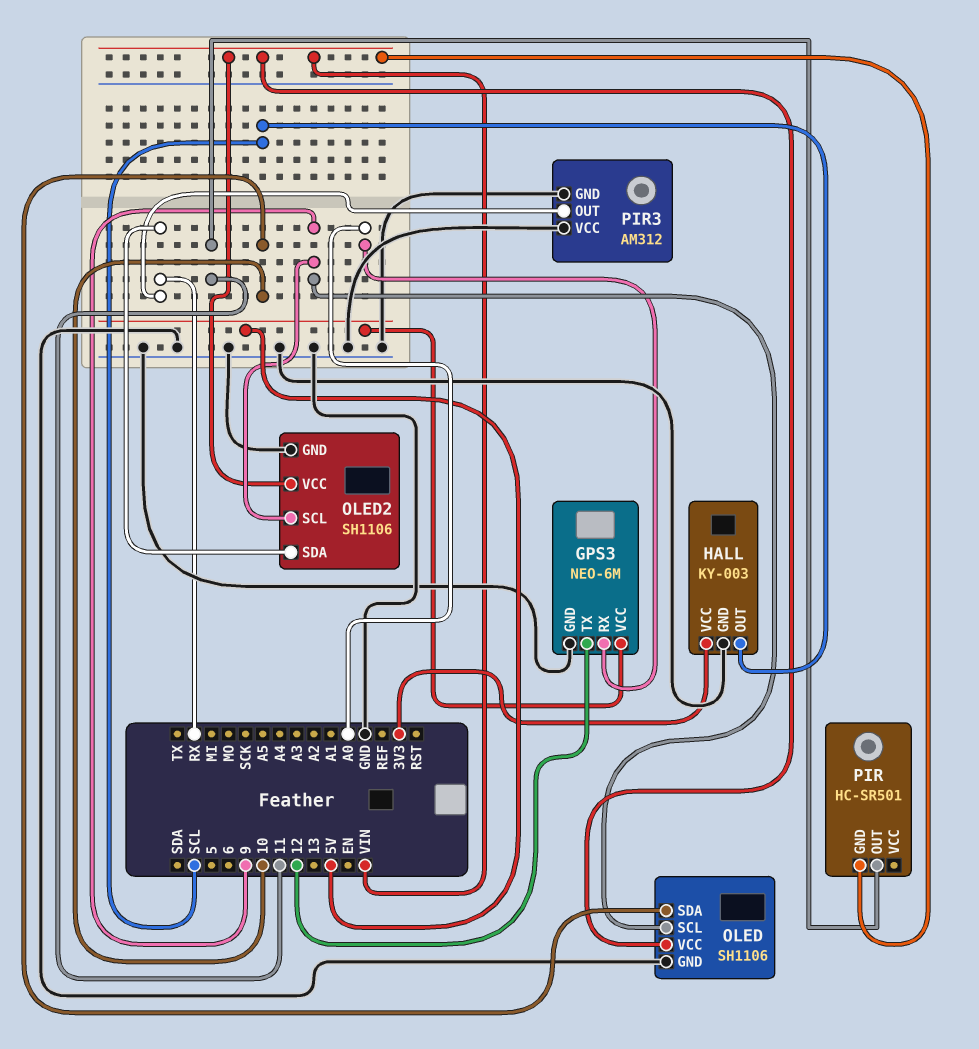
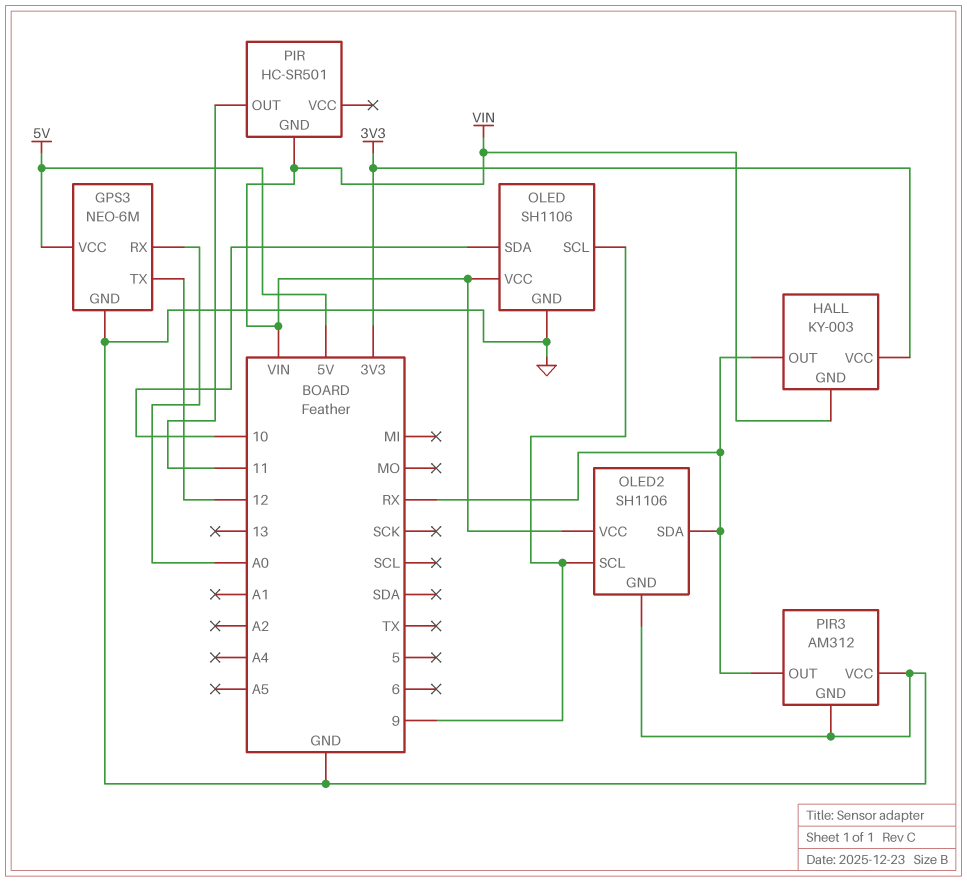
HALL pin GND: GND -> VIN
HALL pin OUT: SCL -> RX

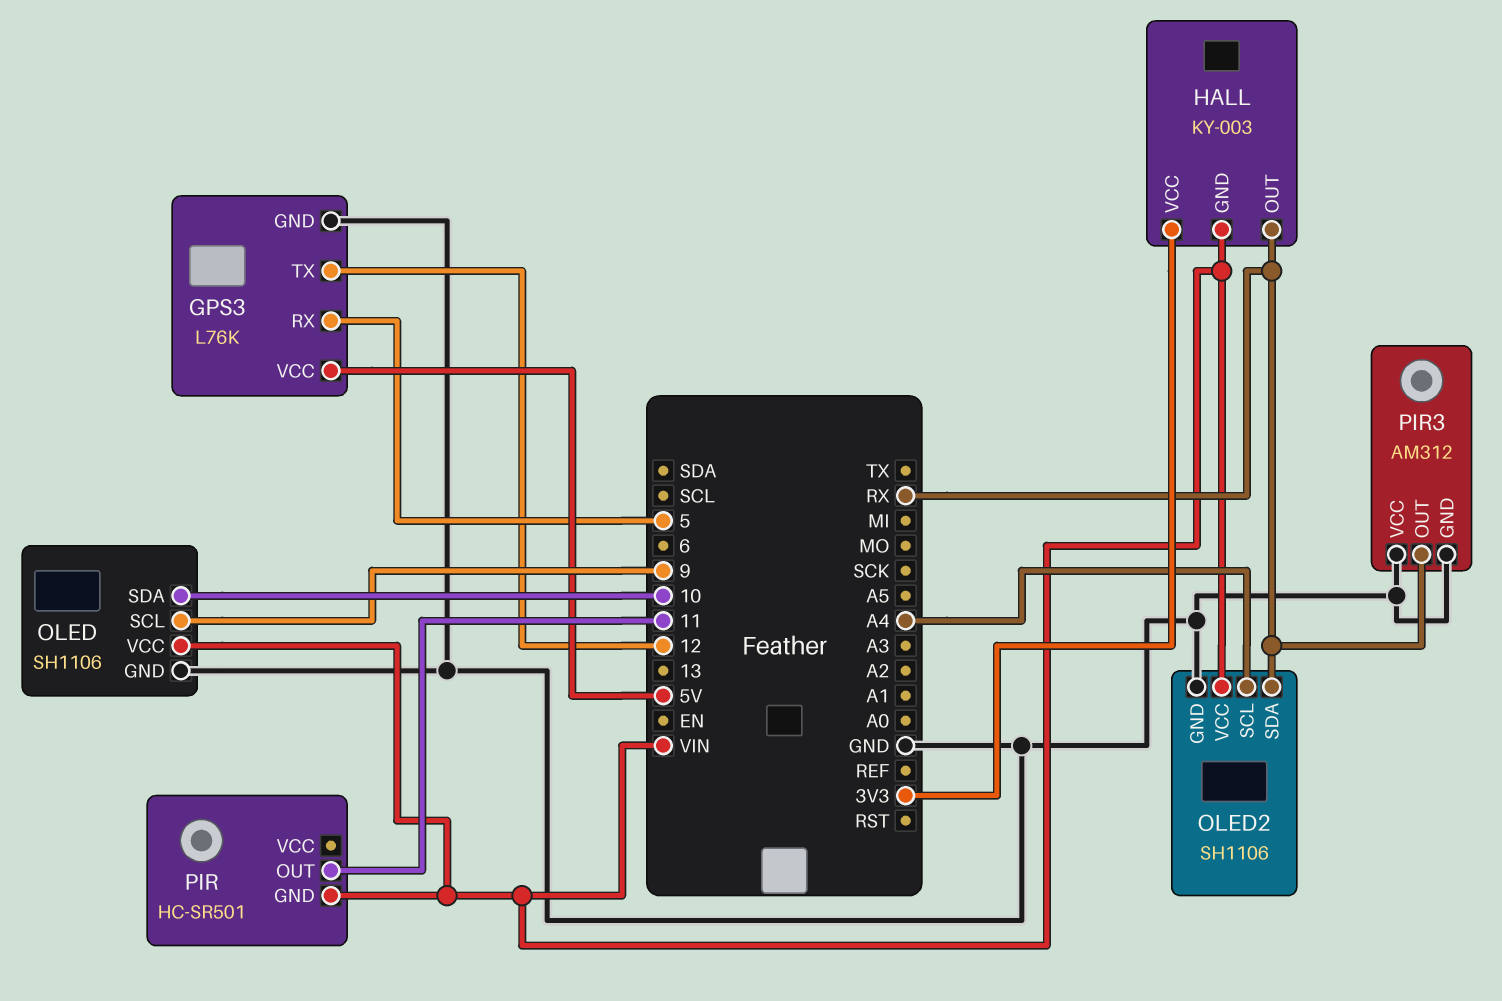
GPS3: NEO-6M -> L76K
GPS3 pin RX: A0 -> 5
OLED2 pin SCL: 9 -> A4

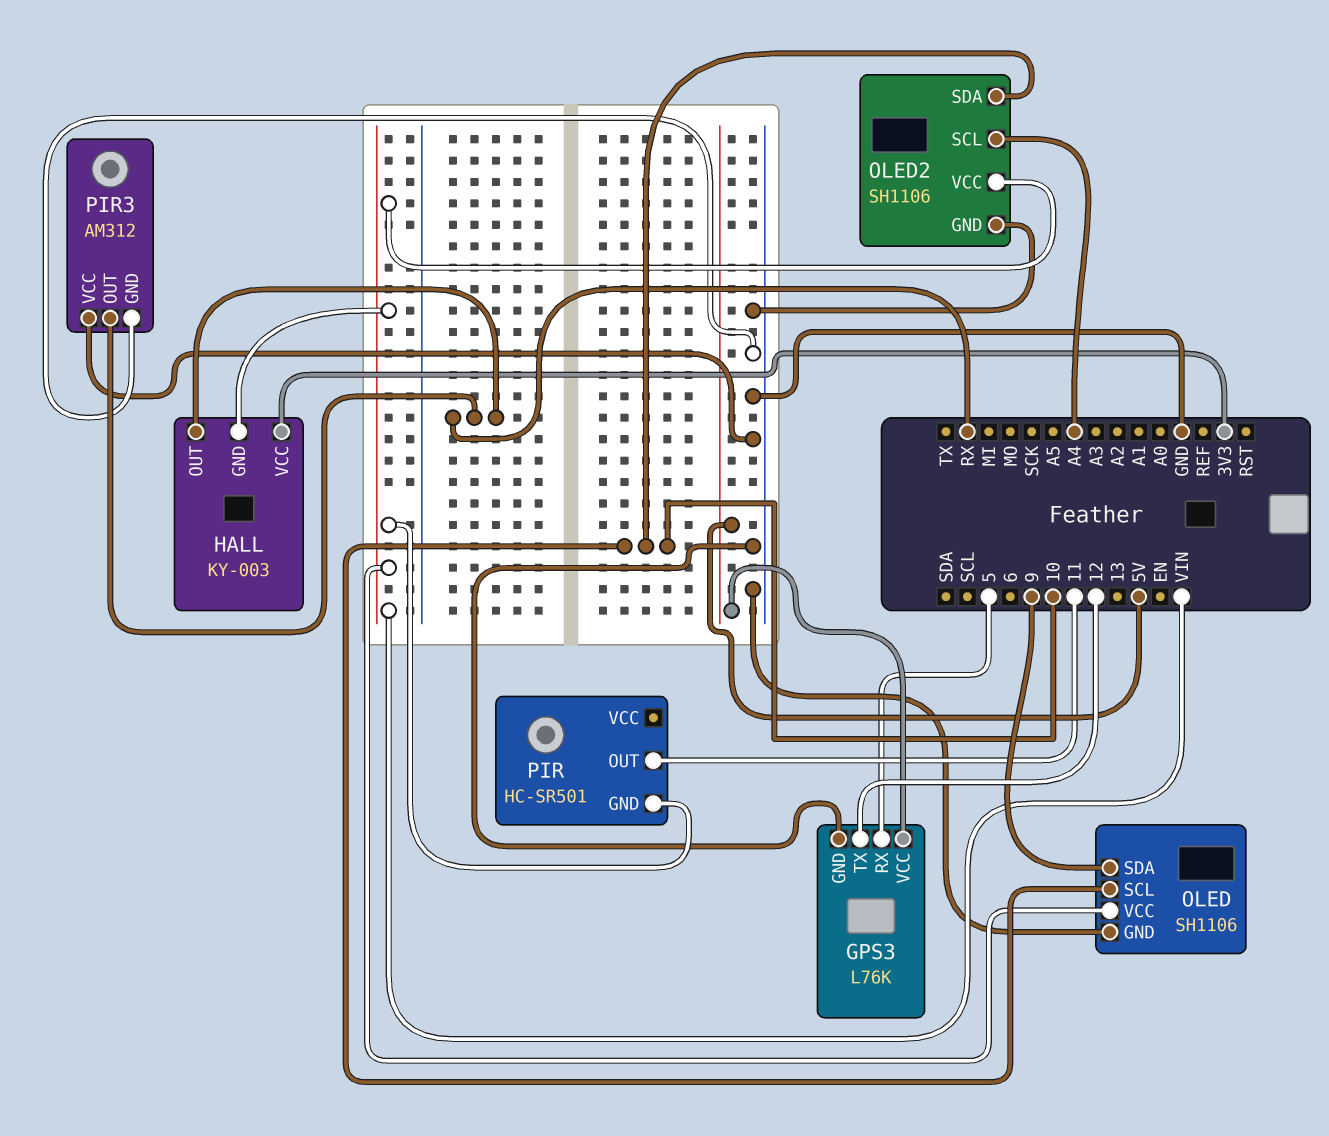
OLED pin SCL: 9 -> 10
OLED pin SDA: 10 -> 9
OLED2 pin SDA: RX -> 10

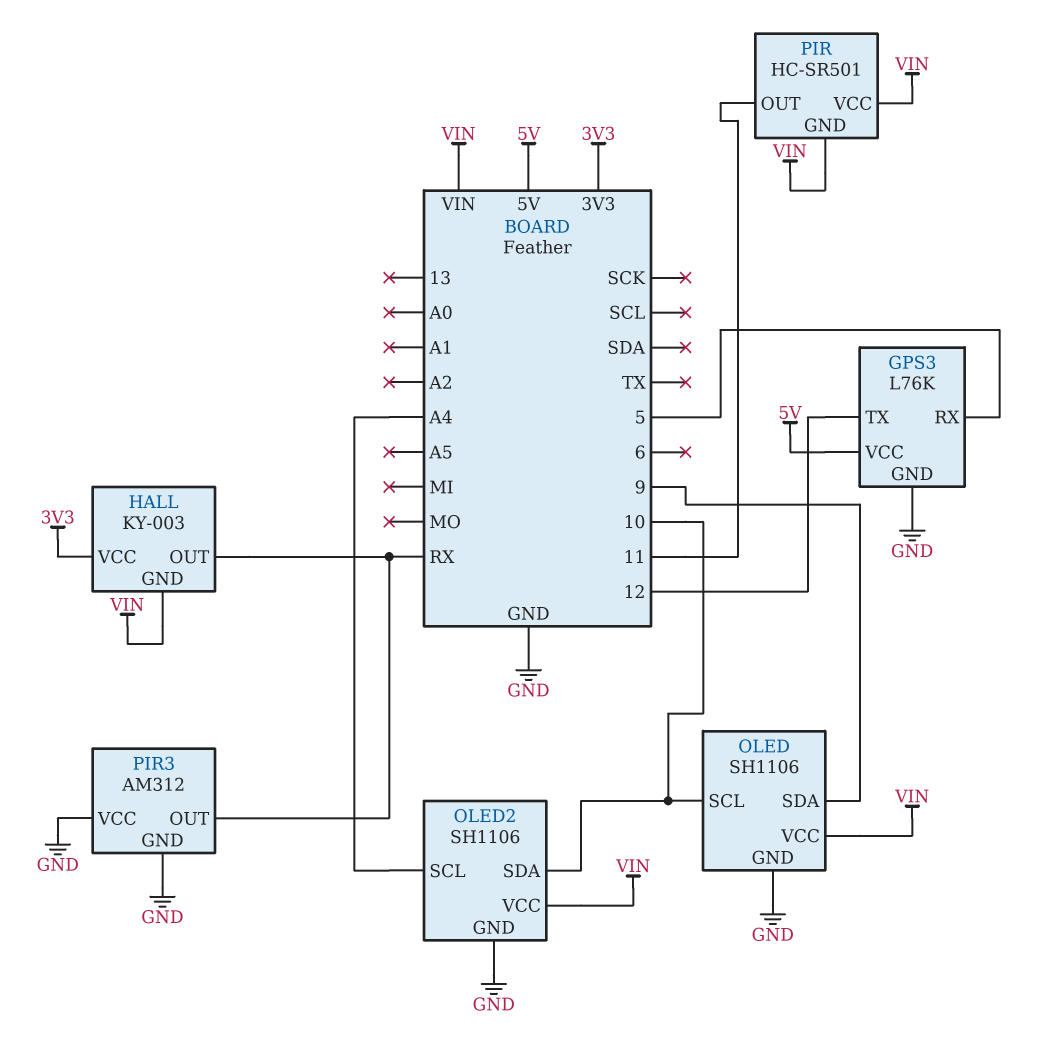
PIR pin VCC: none -> VIN

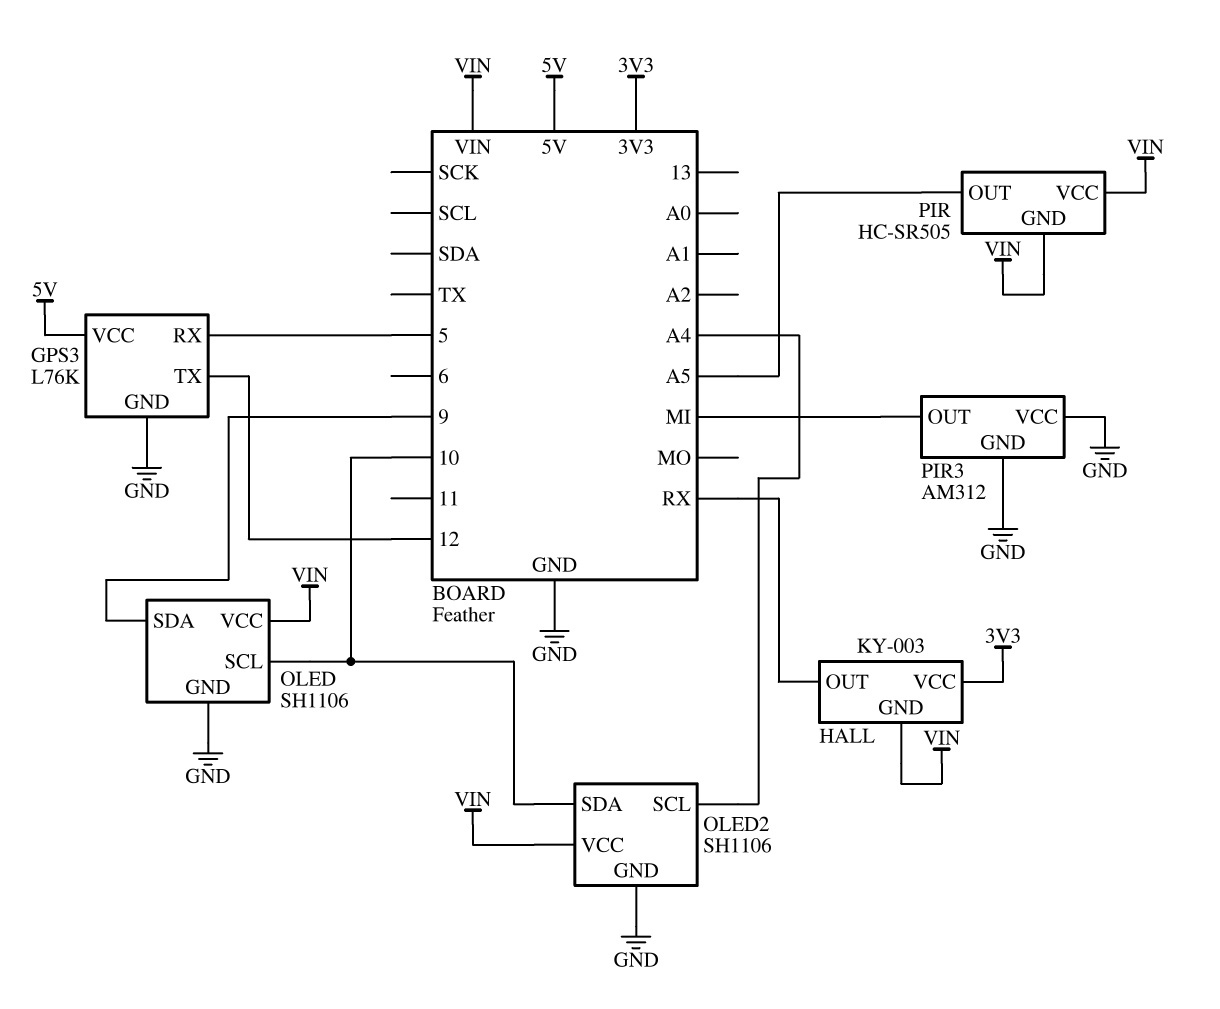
PIR: HC-SR501 -> HC-SR505
PIR pin OUT: 11 -> A5
PIR3 pin OUT: RX -> MI

